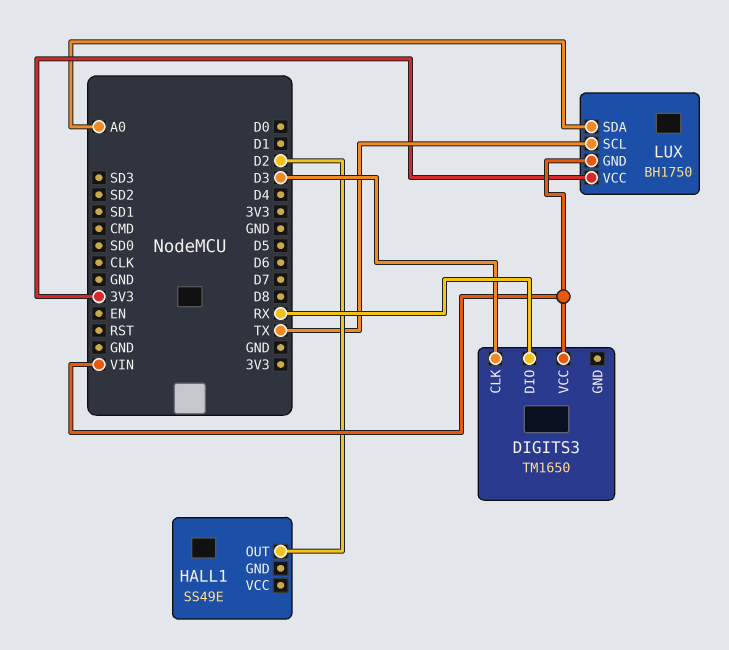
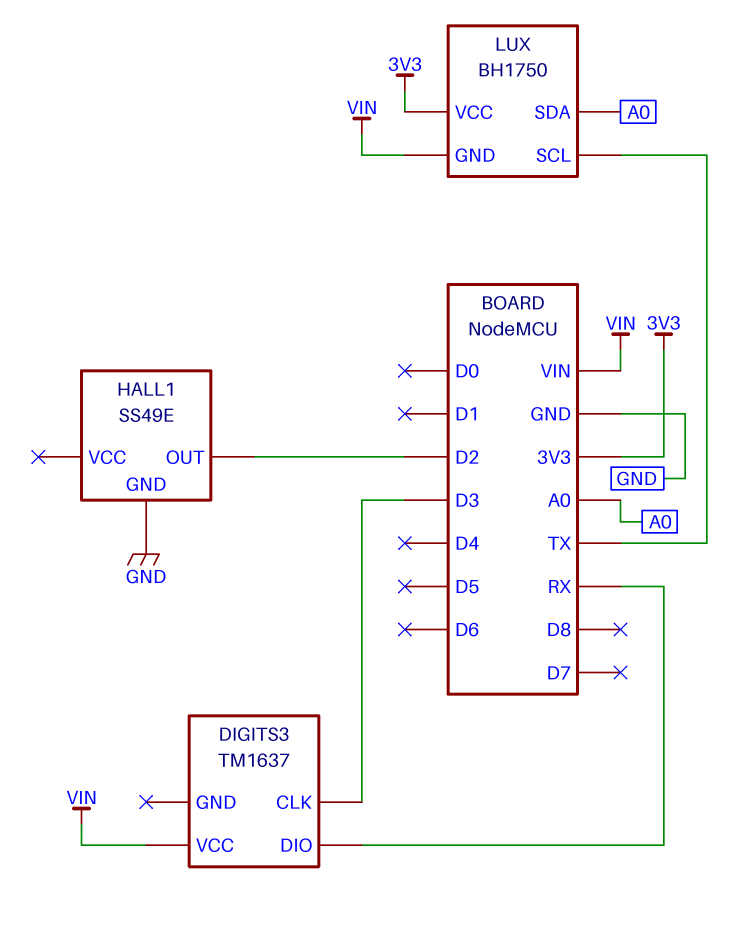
DIGITS3: TM1650 -> TM1637
HALL1 pin GND: none -> GND

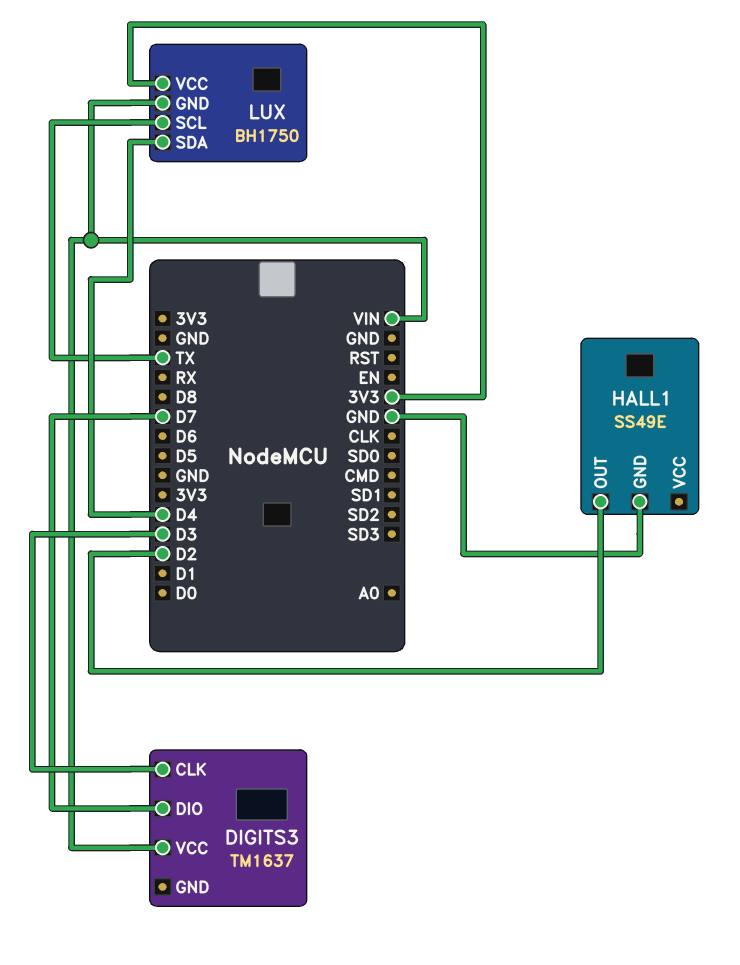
DIGITS3 pin DIO: RX -> D7
LUX pin SDA: A0 -> D4

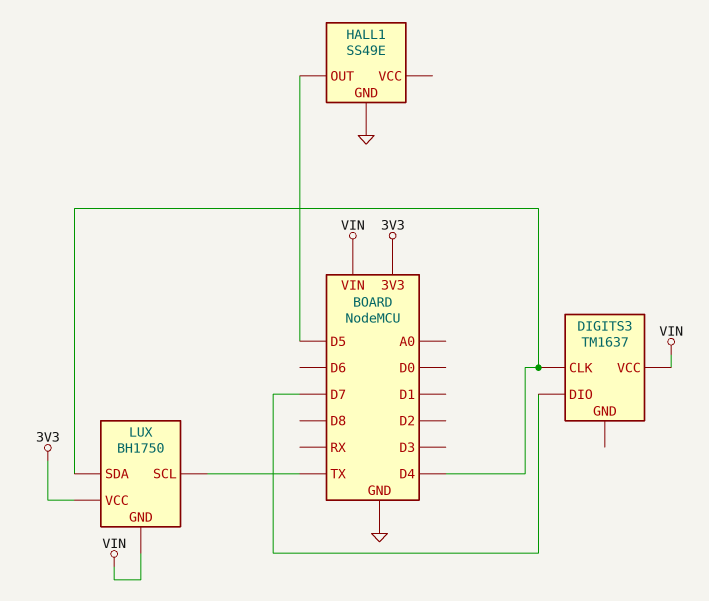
DIGITS3 pin CLK: D3 -> D4
HALL1 pin OUT: D2 -> D5

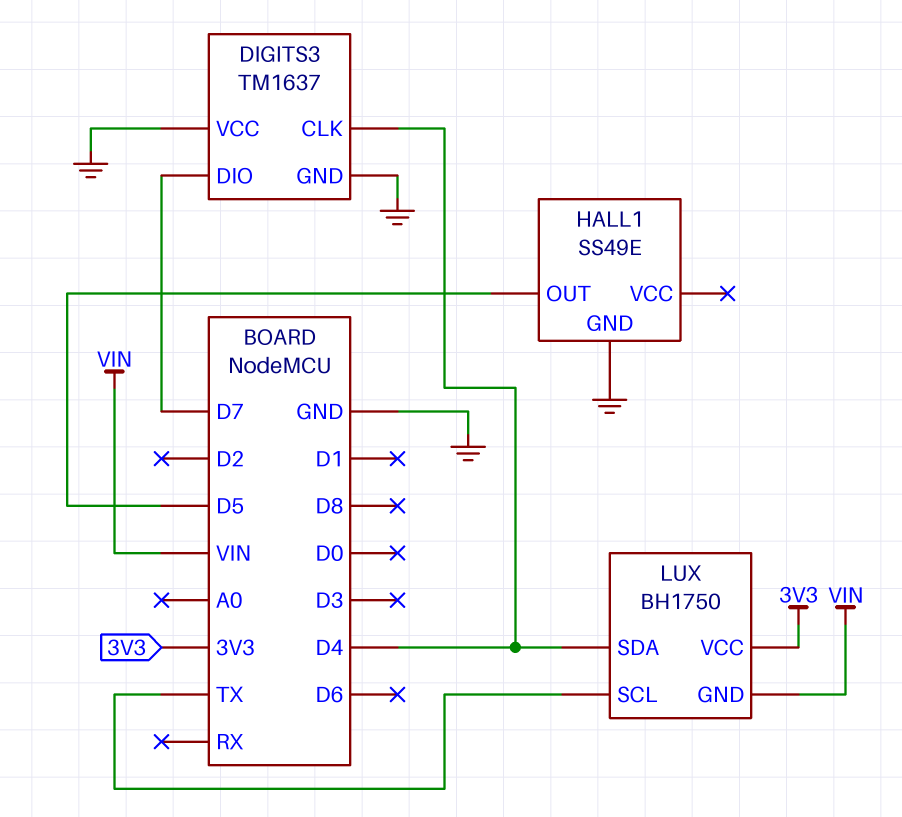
DIGITS3 pin GND: none -> GND
DIGITS3 pin VCC: VIN -> GND

